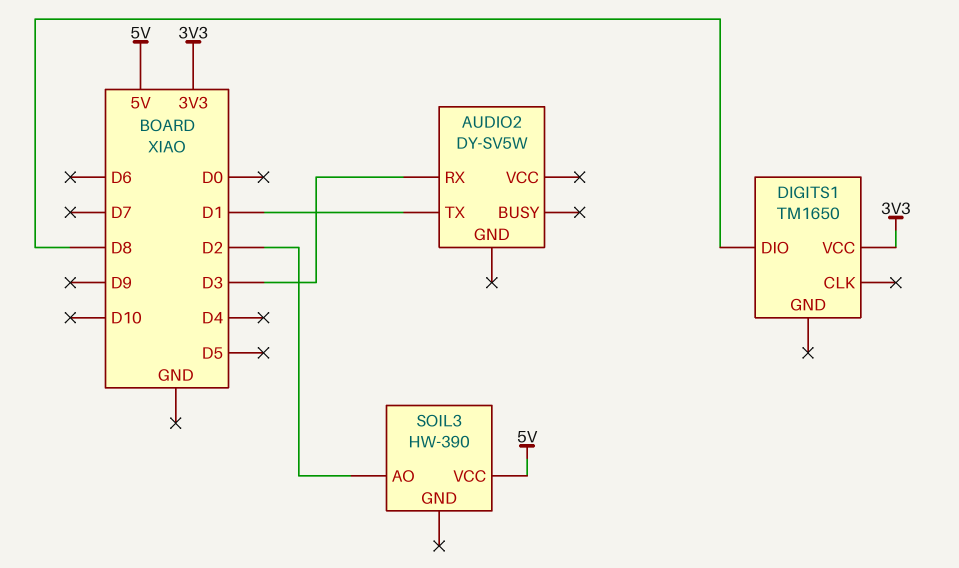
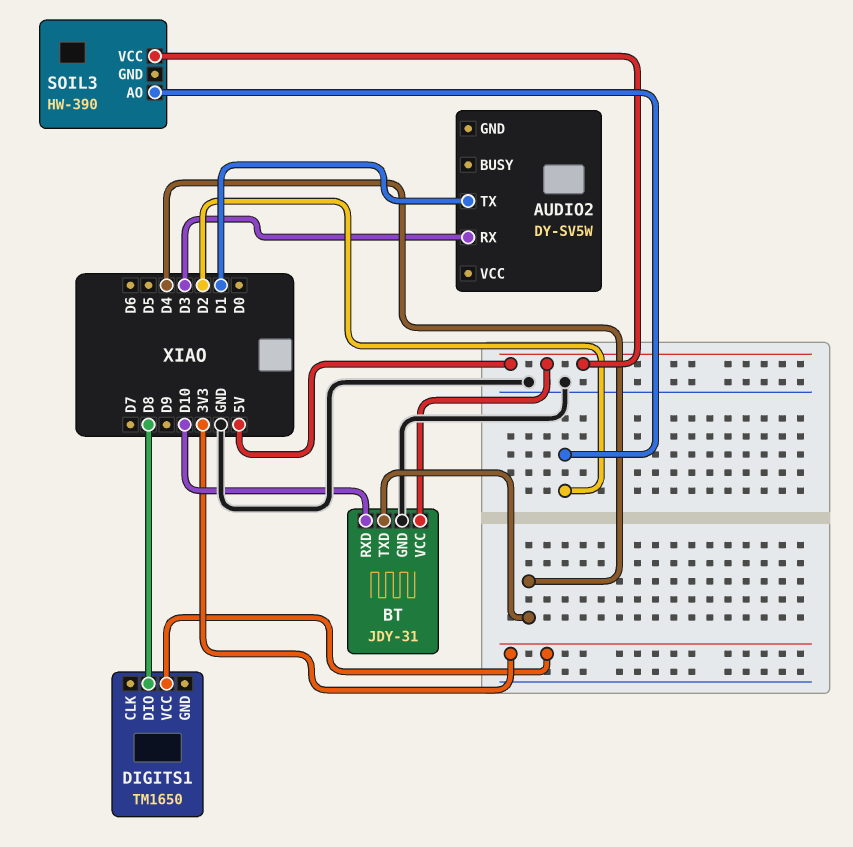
BT: none -> JDY-31
BT pin GND: none -> GND
BT pin RXD: none -> D10
BT pin TXD: none -> D4
BT pin VCC: none -> 5V

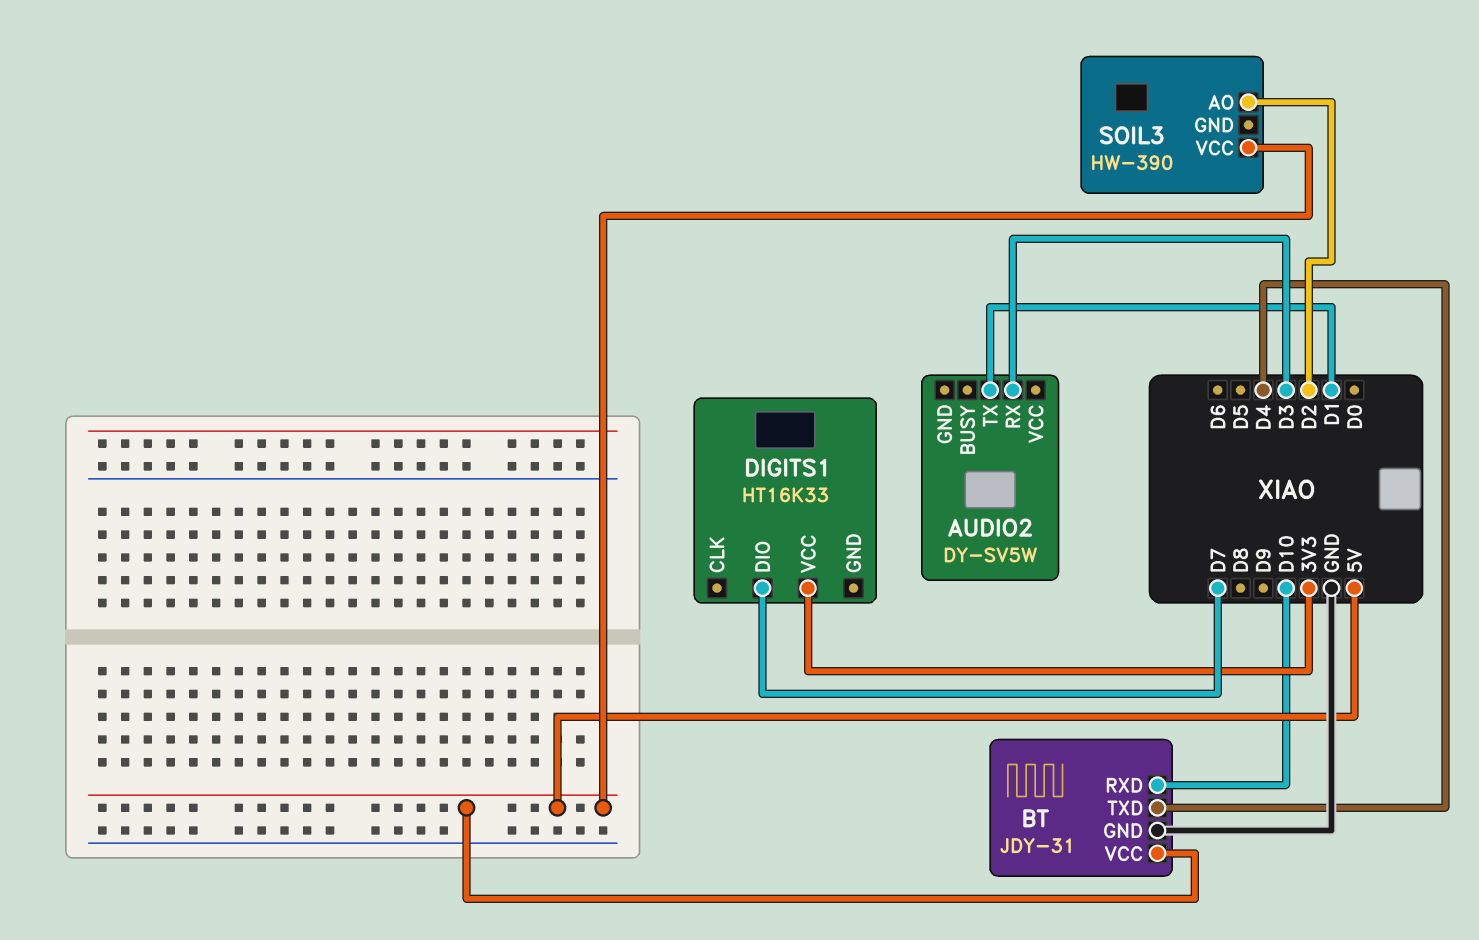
DIGITS1: TM1650 -> HT16K33
DIGITS1 pin DIO: D8 -> D7

